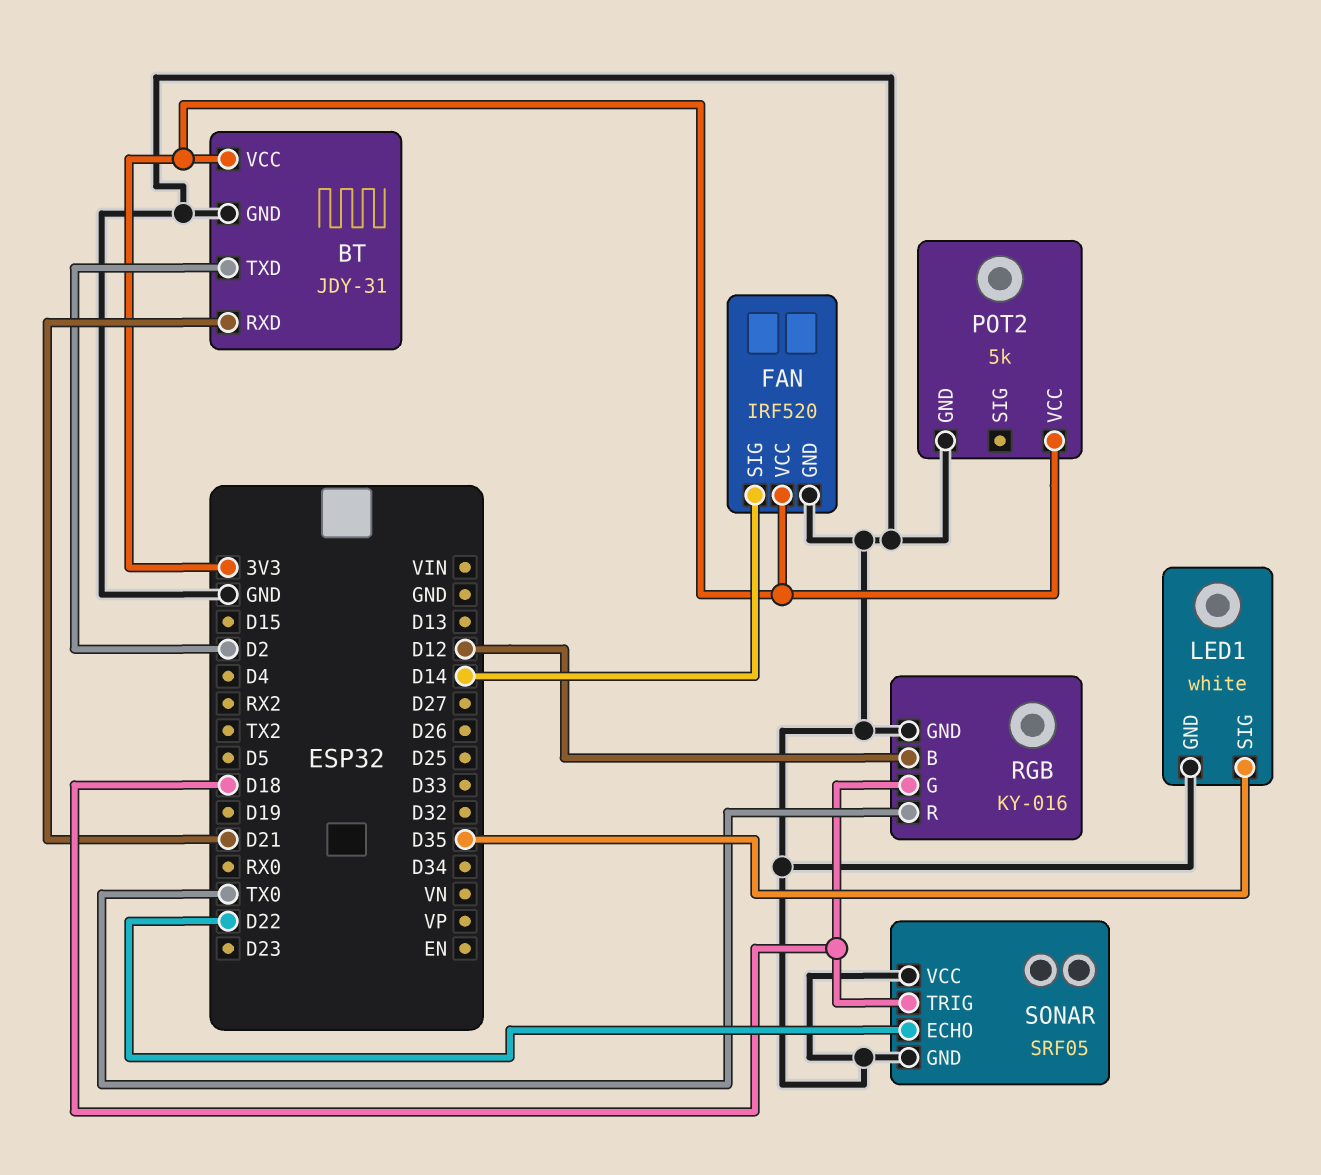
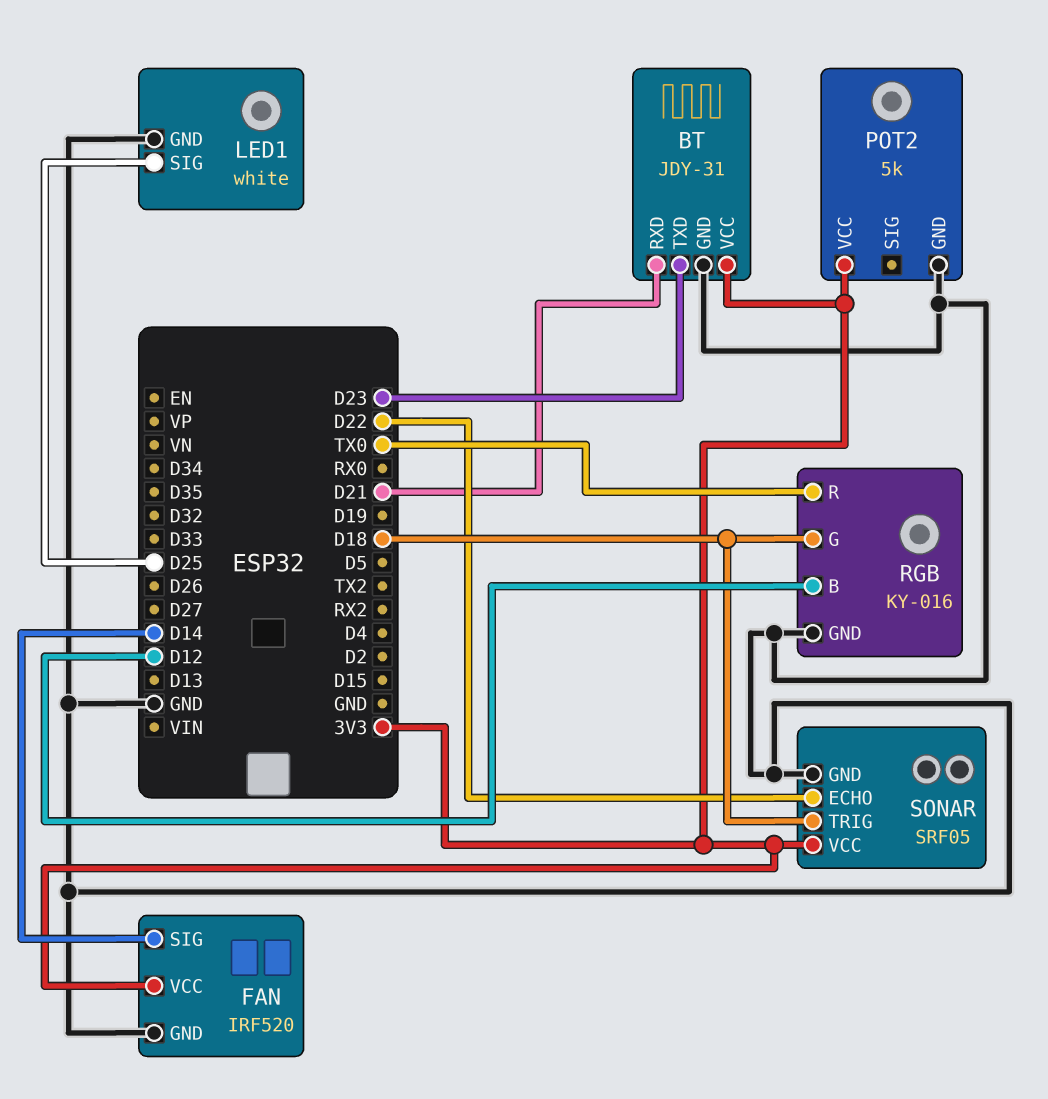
BT pin TXD: D2 -> D23
LED1 pin SIG: D35 -> D25
SONAR pin VCC: GND -> 3V3

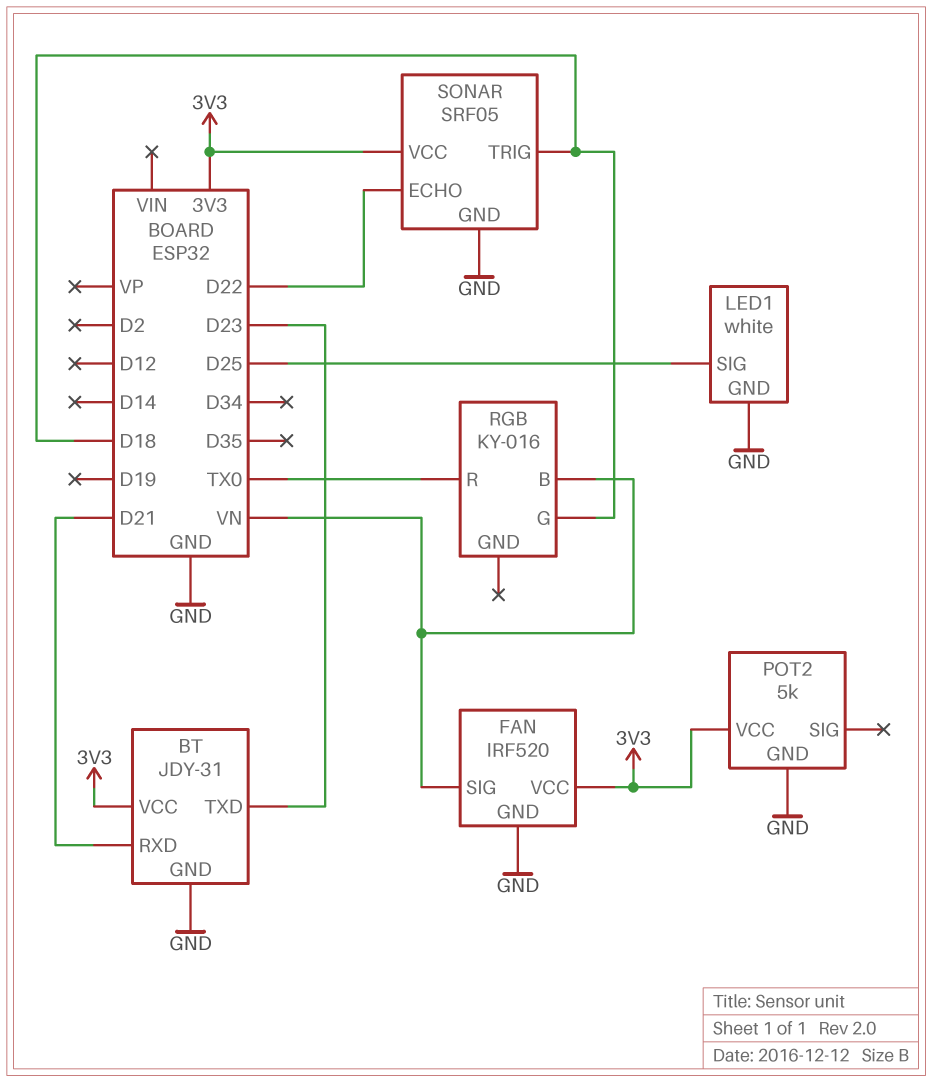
FAN pin SIG: D14 -> VN
RGB pin B: D12 -> VN
RGB pin GND: GND -> none

